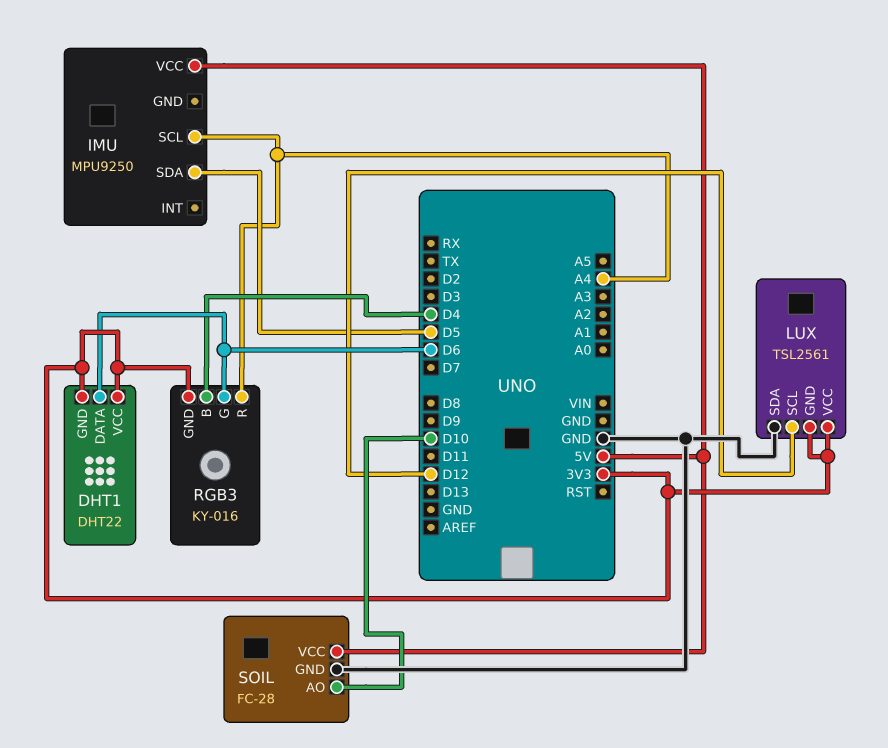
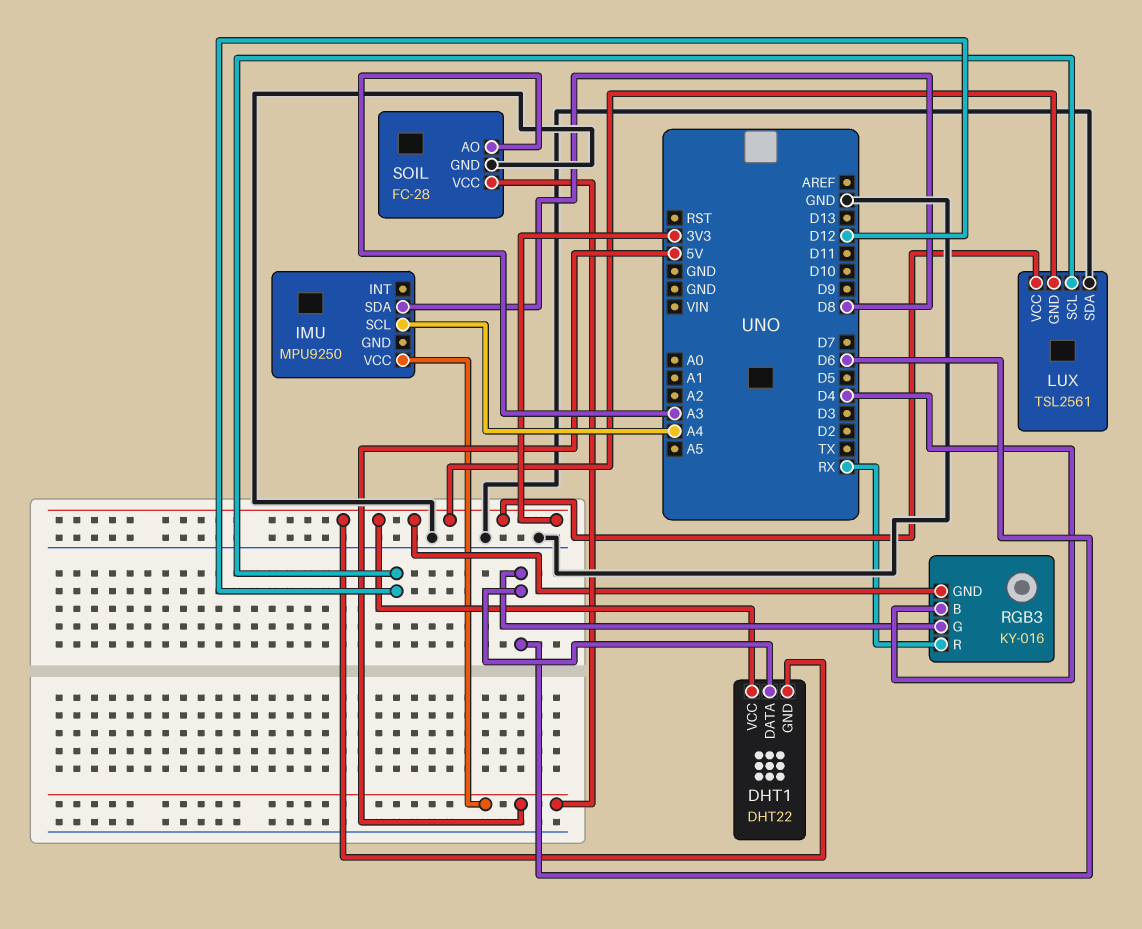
IMU pin SDA: D5 -> D8
RGB3 pin R: A4 -> RX
SOIL pin AO: D10 -> A3

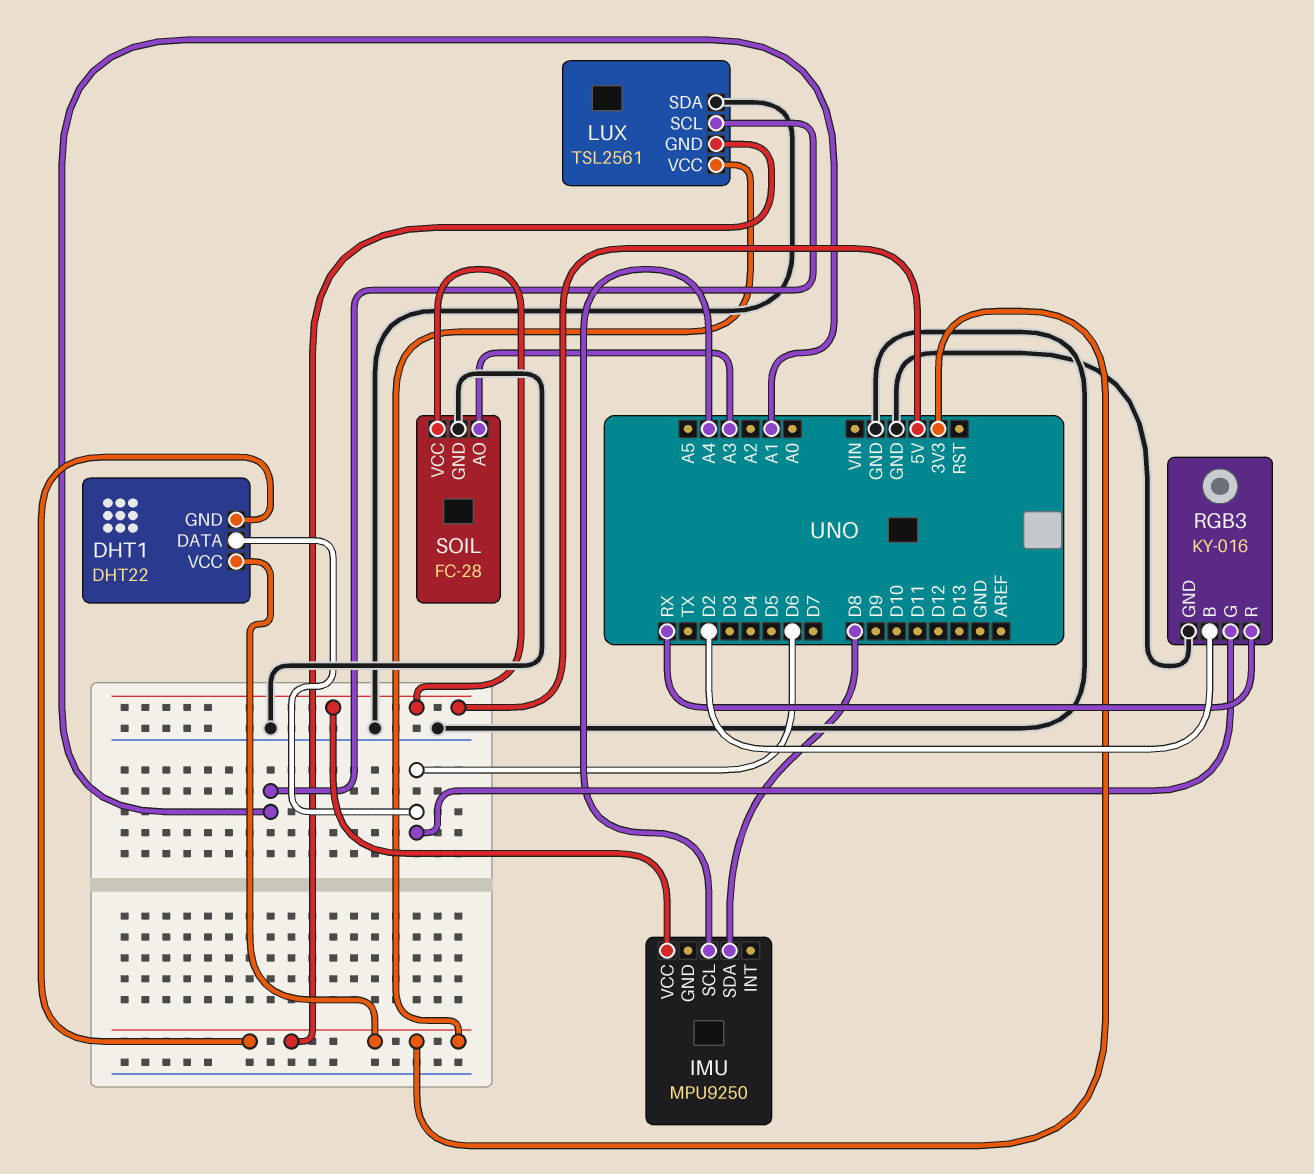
LUX pin SCL: D12 -> A1
RGB3 pin B: D4 -> D2
RGB3 pin GND: 3V3 -> GND

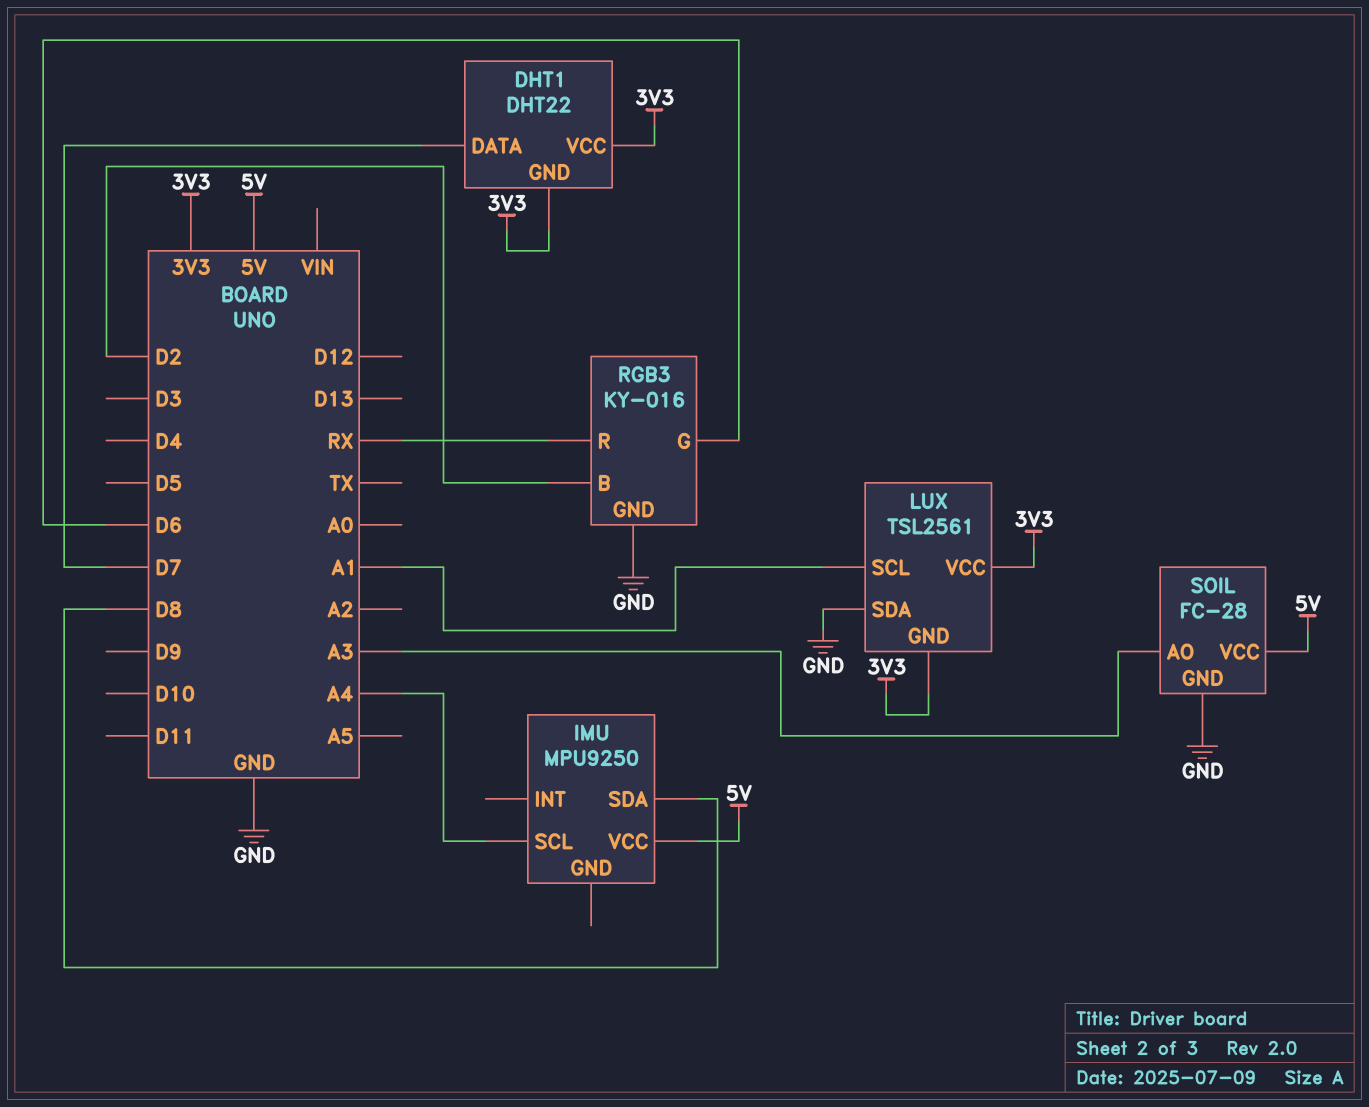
DHT1 pin DATA: D6 -> D7

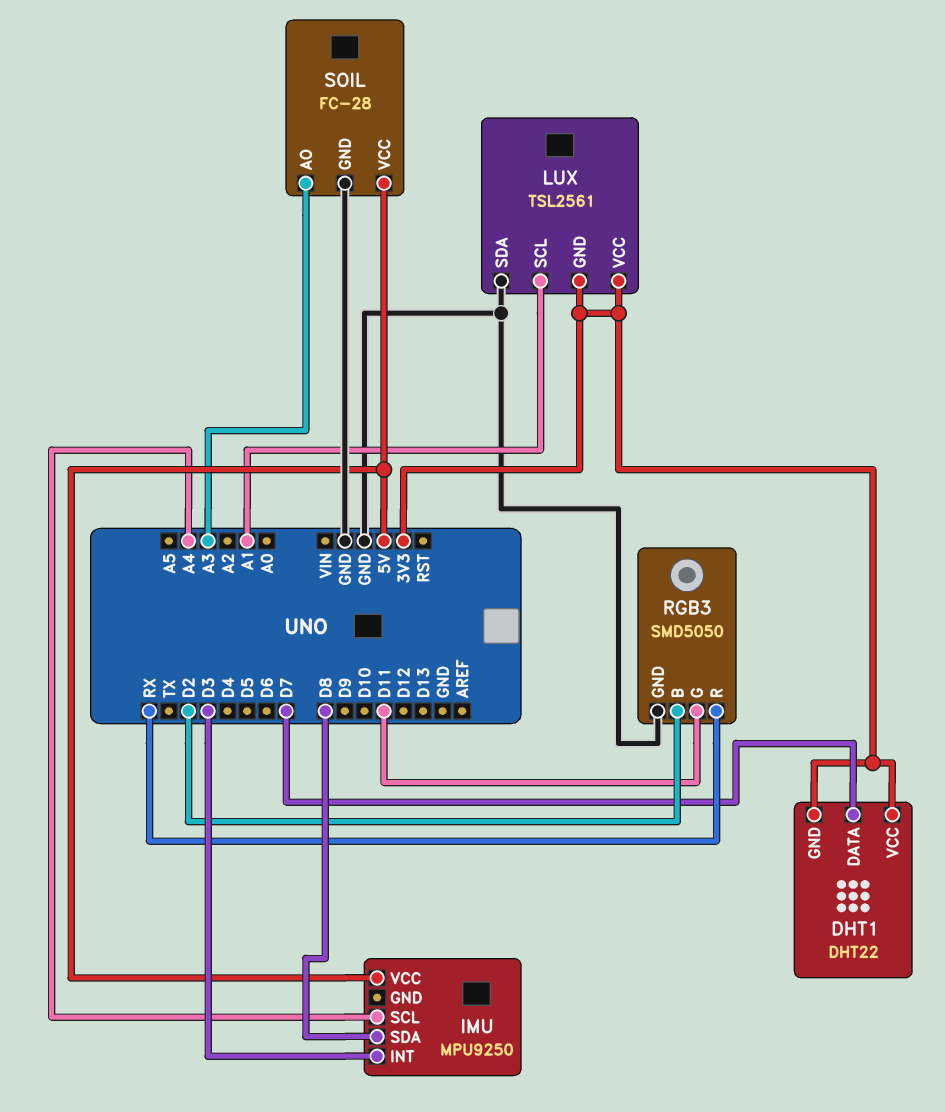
IMU pin INT: none -> D3
RGB3: KY-016 -> SMD5050
RGB3 pin G: D6 -> D11

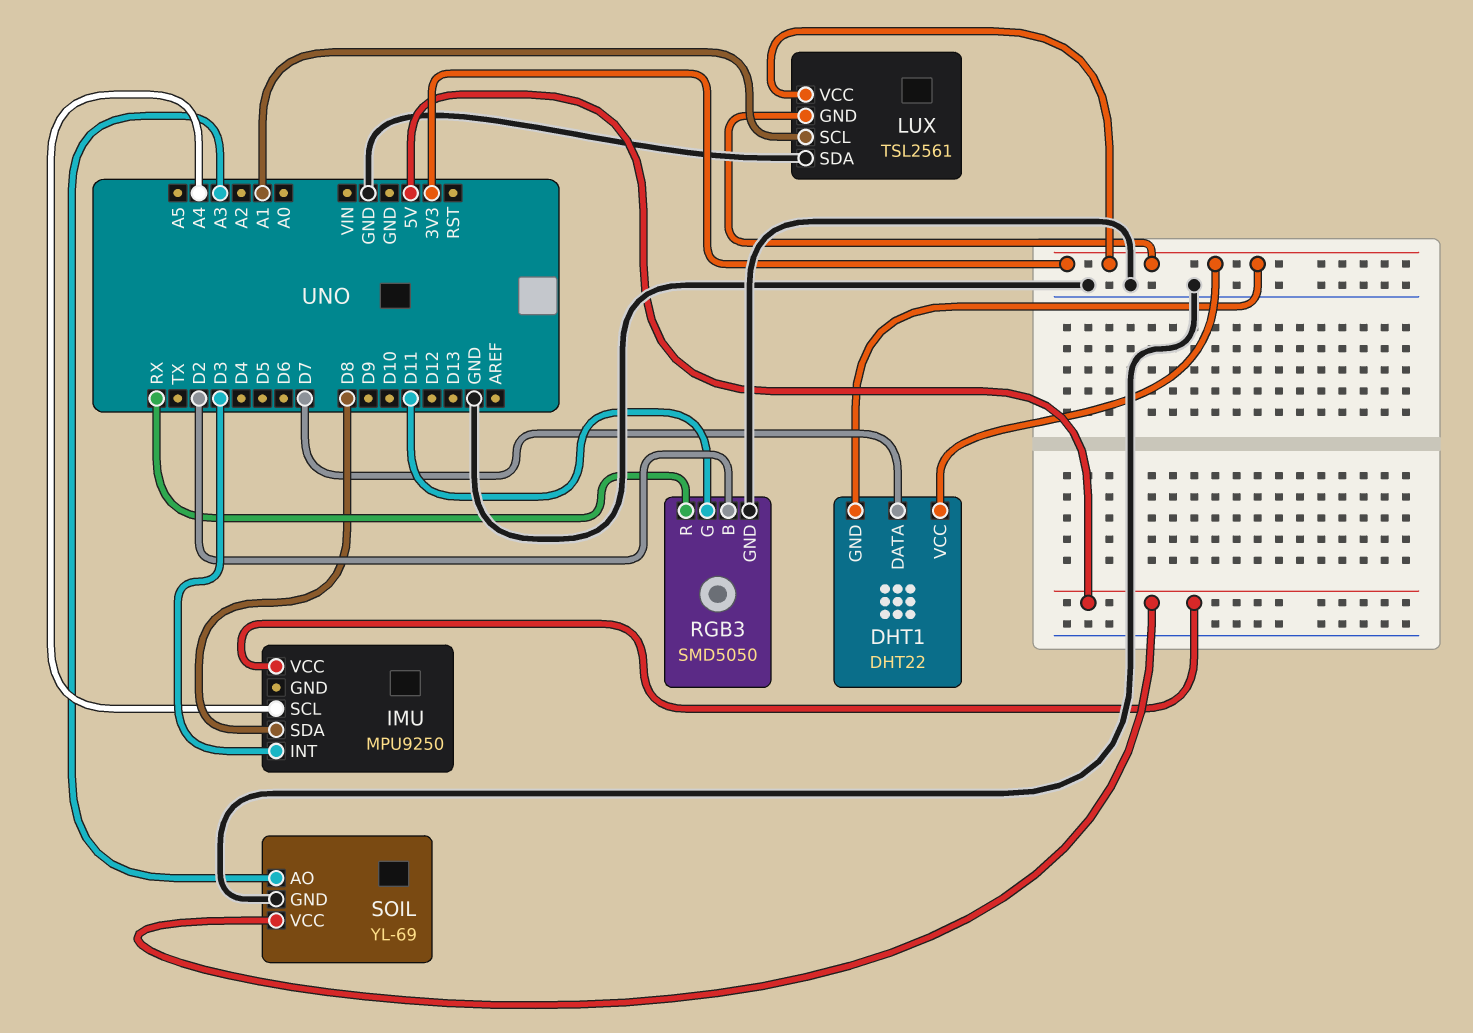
SOIL: FC-28 -> YL-69

